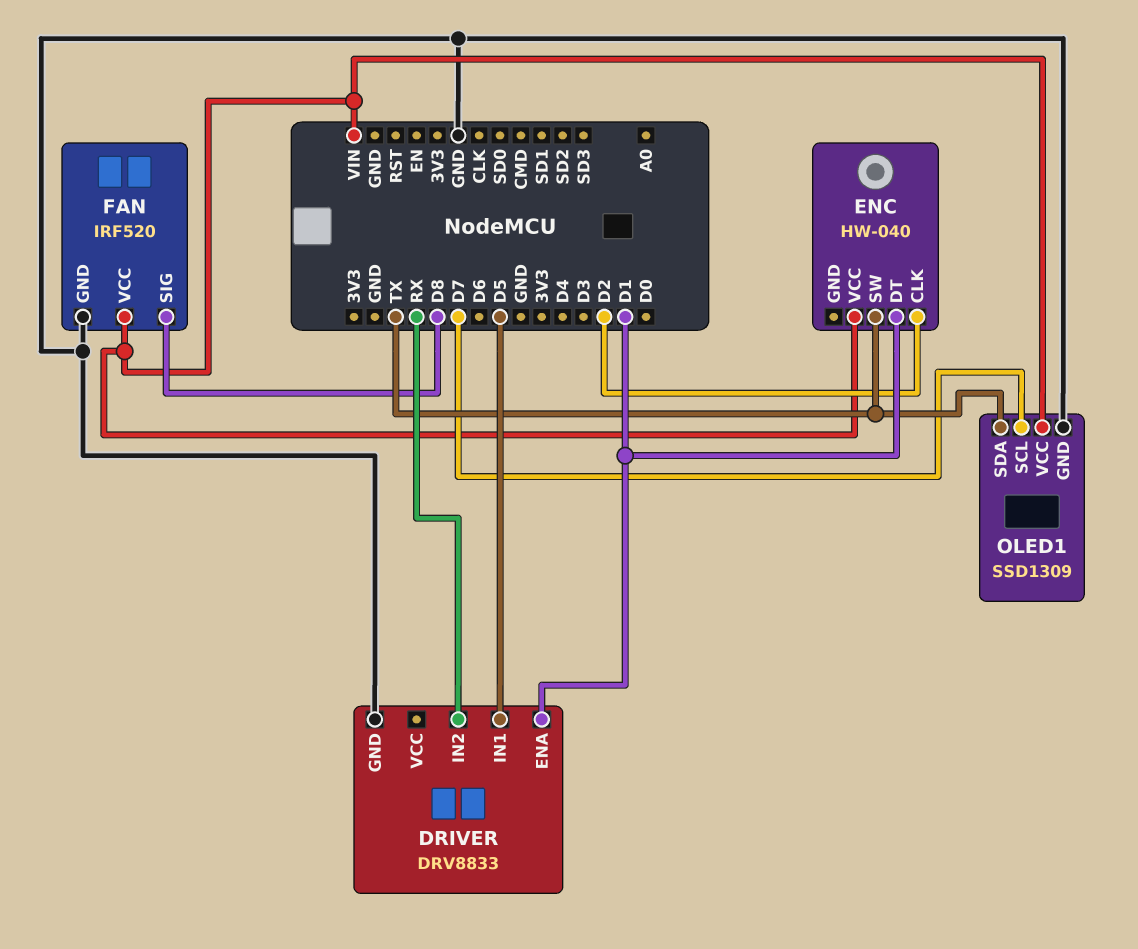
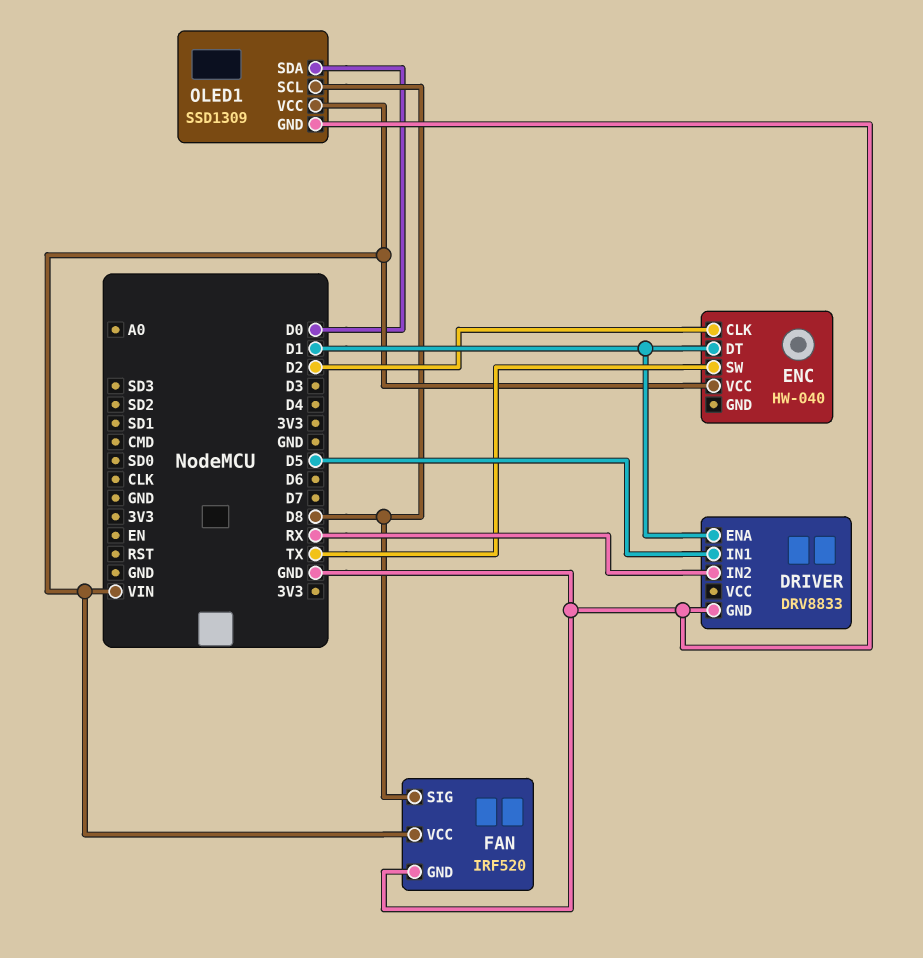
OLED1 pin SCL: D7 -> D8
OLED1 pin SDA: TX -> D0

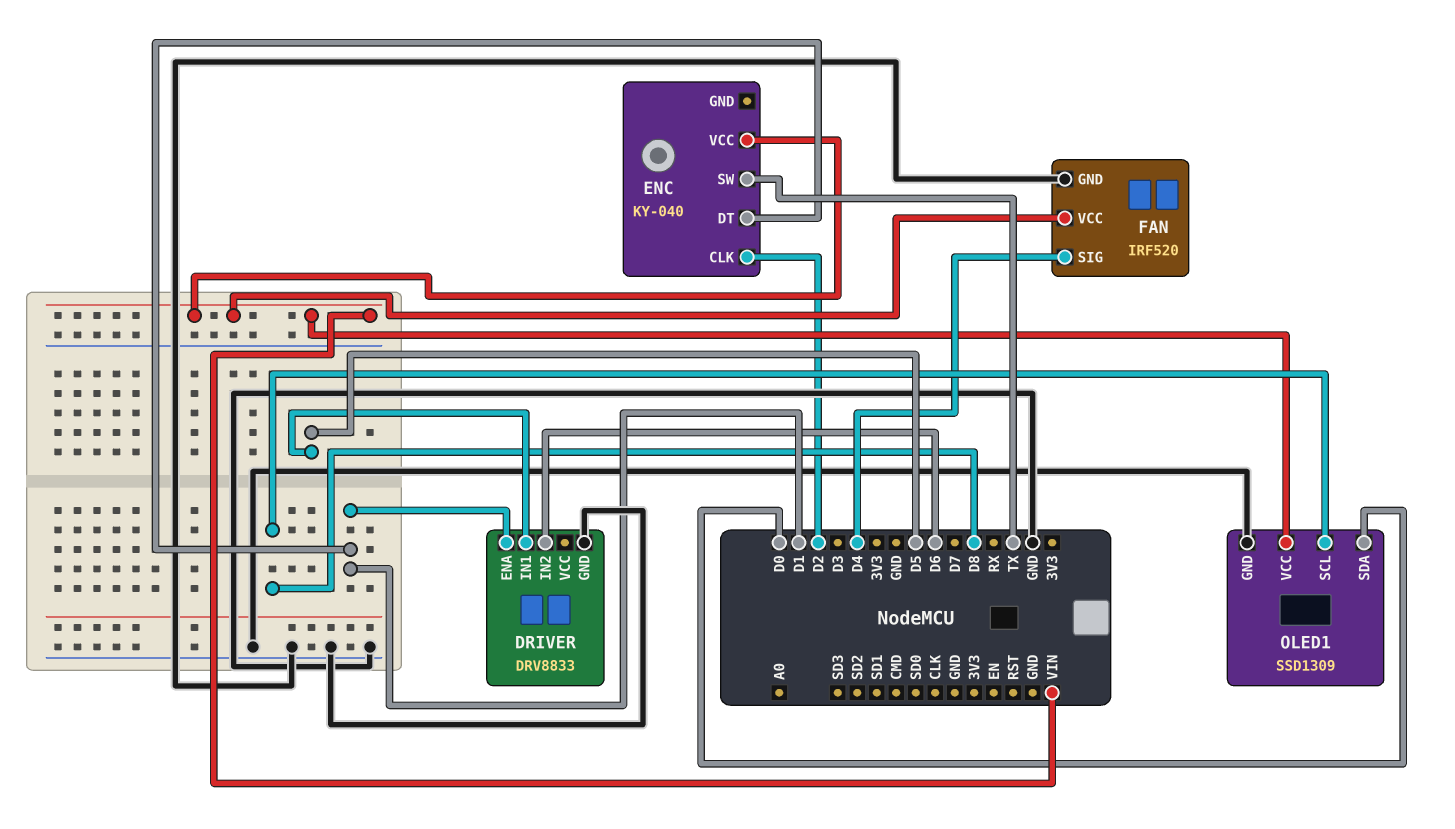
DRIVER pin IN2: RX -> D6
ENC: HW-040 -> KY-040
FAN pin SIG: D8 -> D4

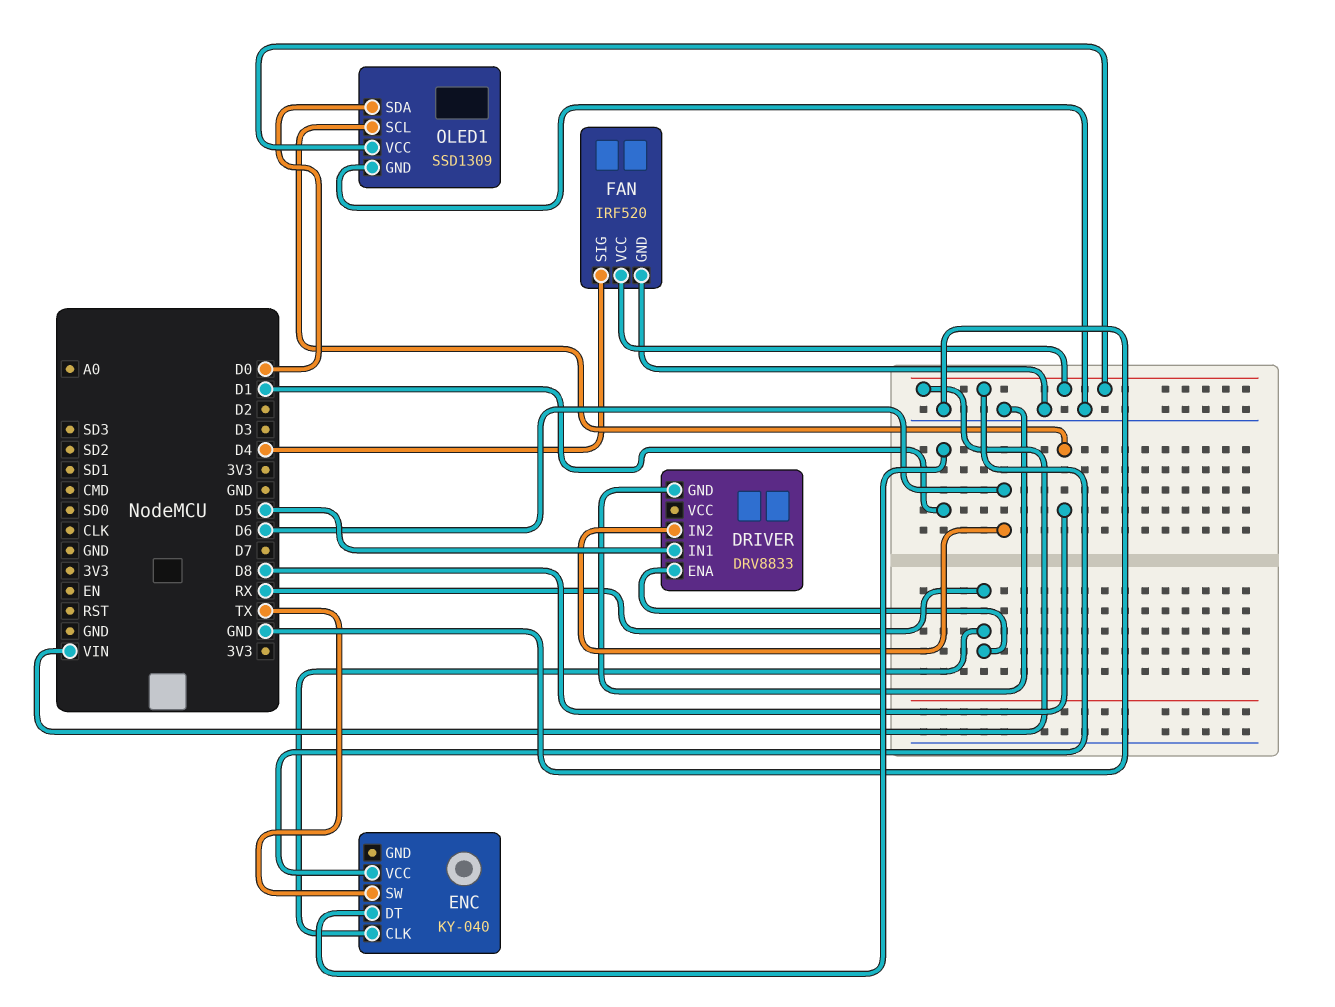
DRIVER pin ENA: D1 -> RX
ENC pin CLK: D2 -> RX

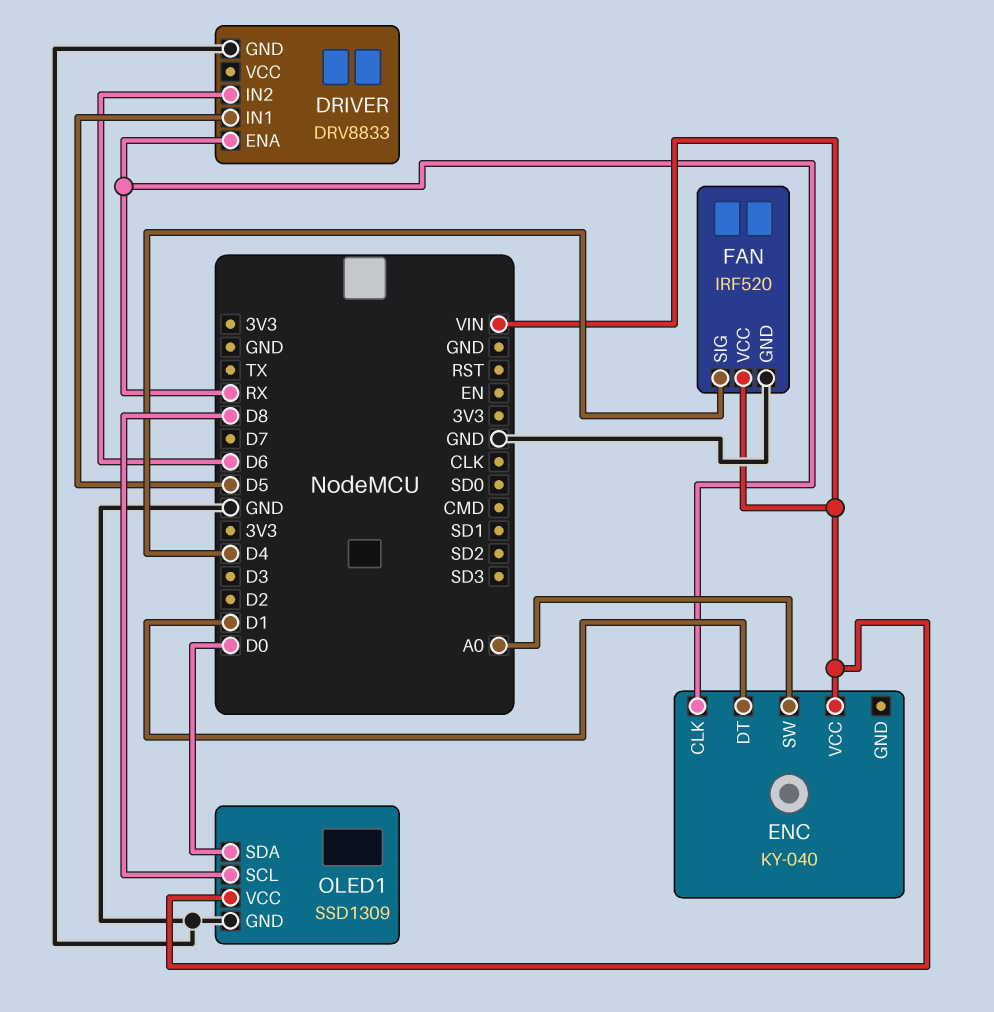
ENC pin SW: TX -> A0

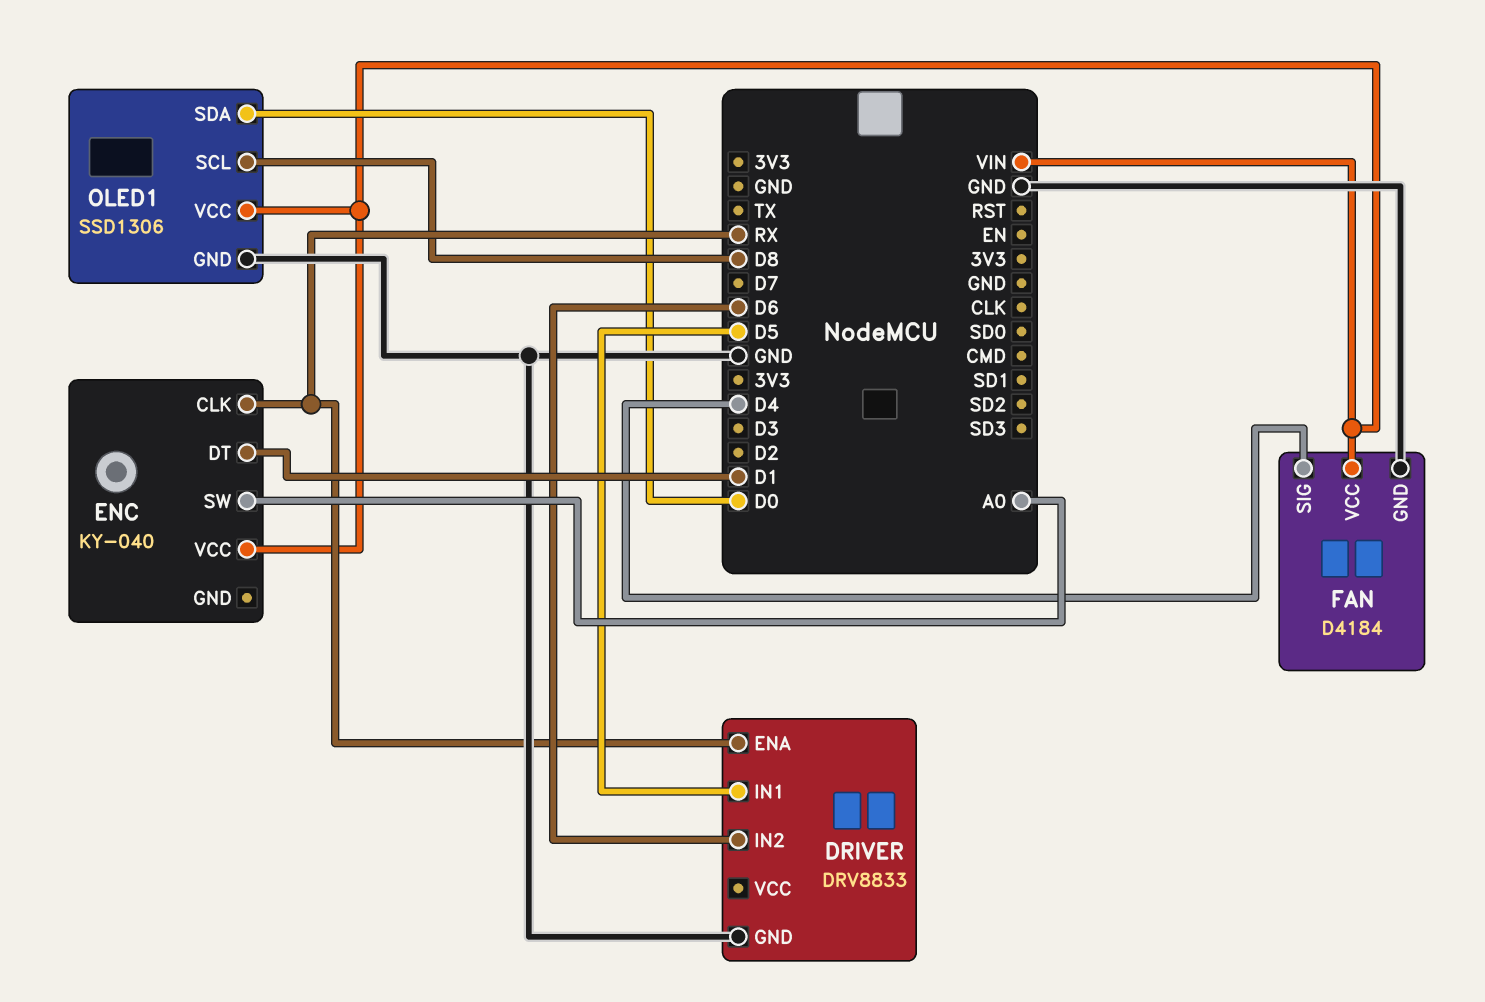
FAN: IRF520 -> D4184
OLED1: SSD1309 -> SSD1306

